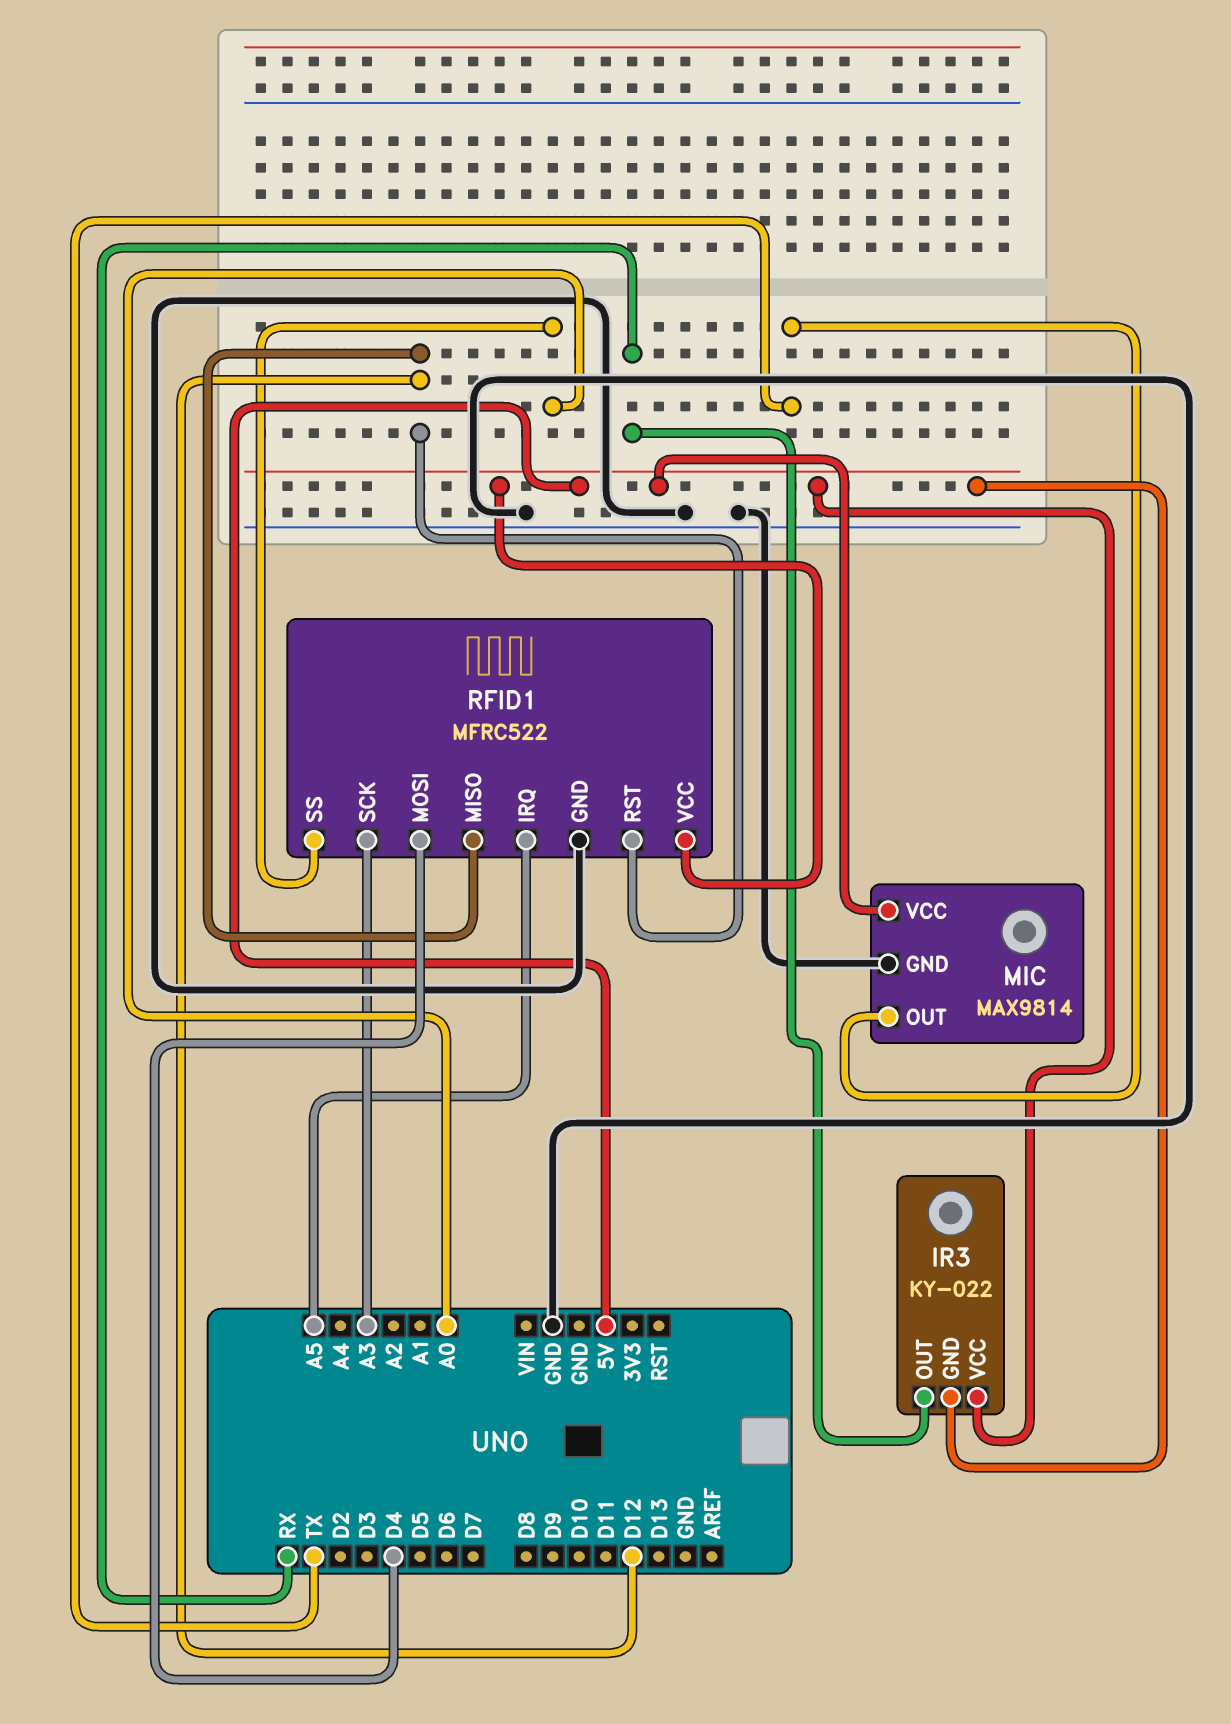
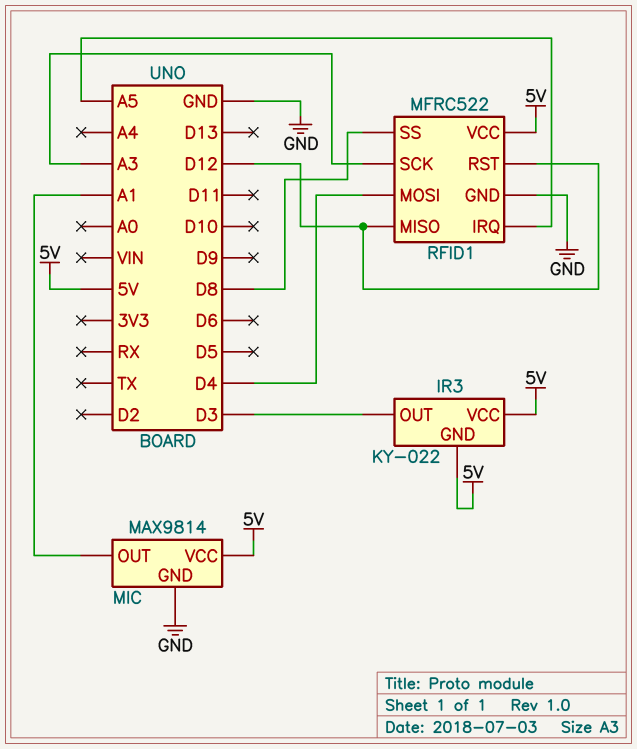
IR3 pin OUT: RX -> D3
MIC pin OUT: TX -> A1
RFID1 pin SS: A0 -> D8

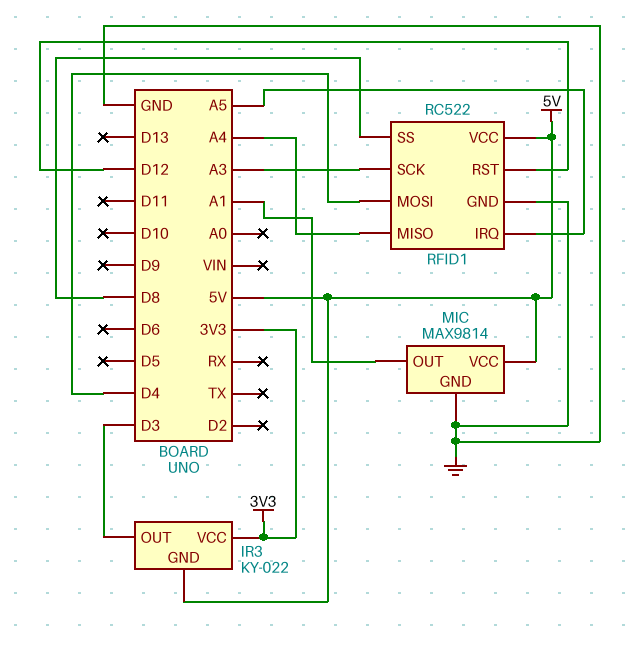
IR3 pin VCC: 5V -> 3V3
RFID1: MFRC522 -> RC522
RFID1 pin MISO: D12 -> A4

